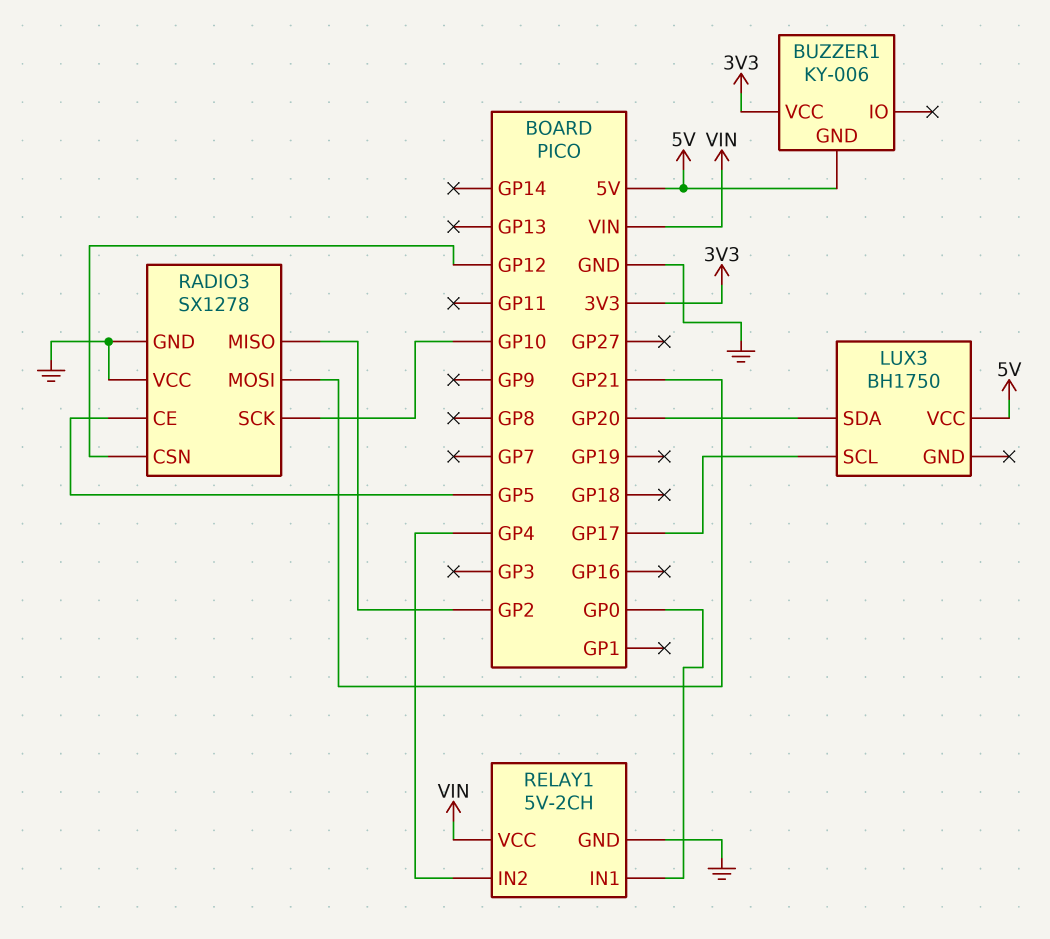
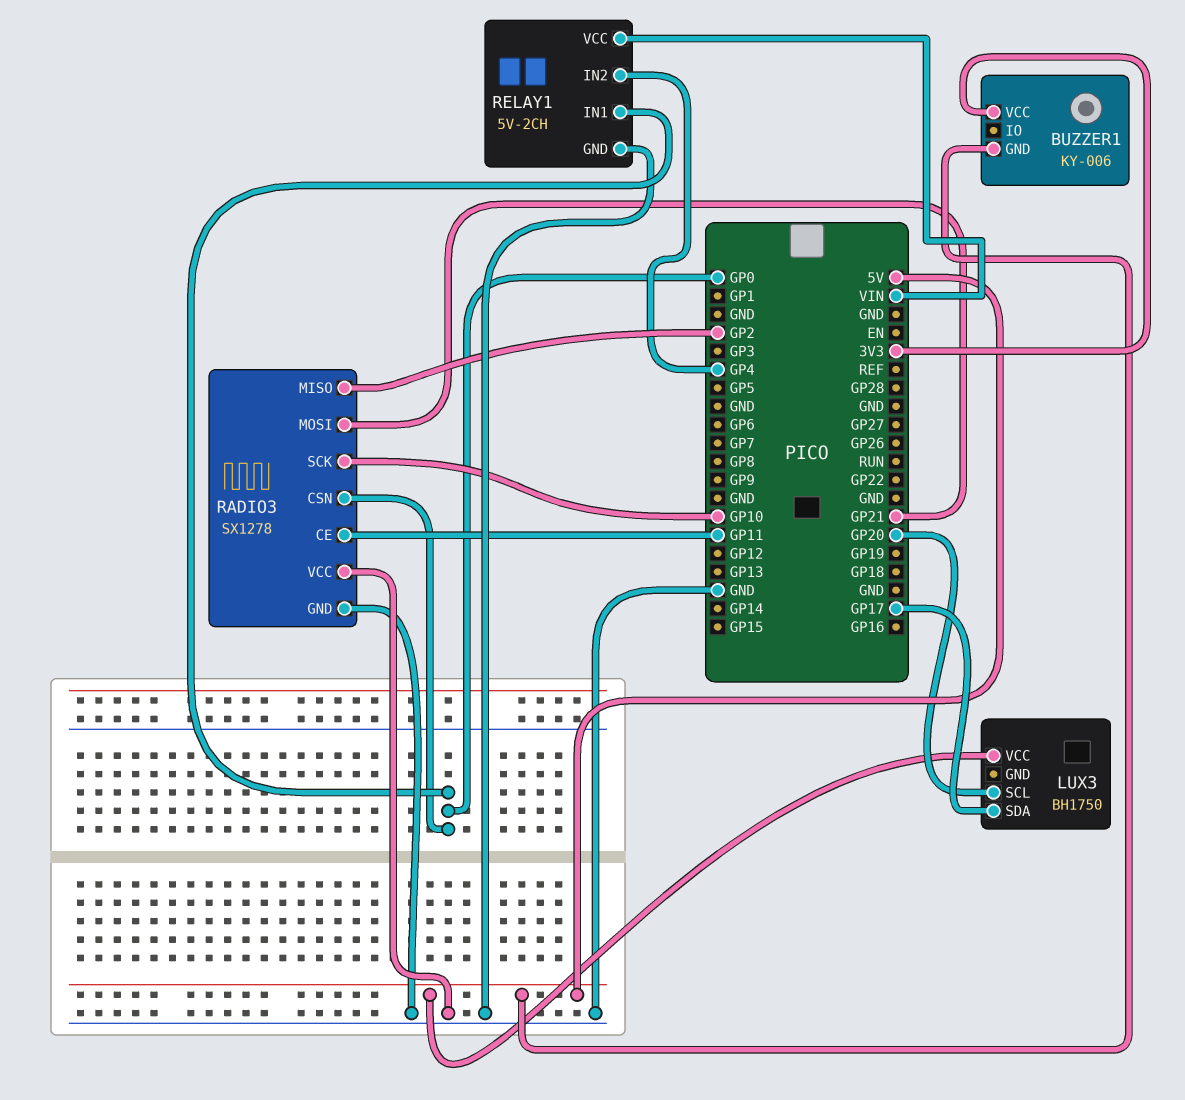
LUX3 pin SCL: GP17 -> GP20
LUX3 pin SDA: GP20 -> GP17
RADIO3 pin CE: GP5 -> GP11
RADIO3 pin CSN: GP12 -> GP0

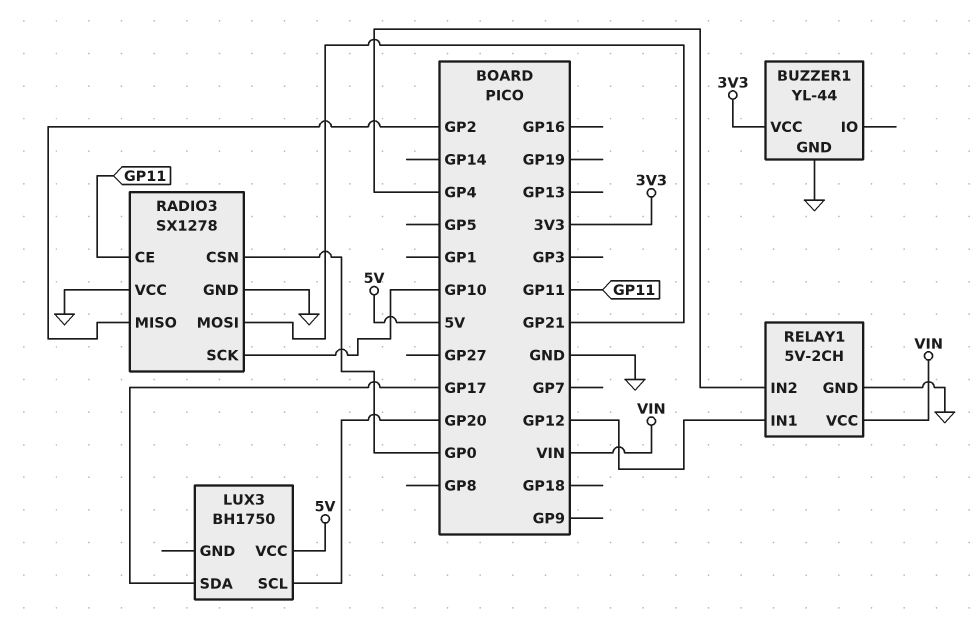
BUZZER1: KY-006 -> YL-44
BUZZER1 pin GND: 5V -> GND
RELAY1 pin IN1: GP0 -> GP12

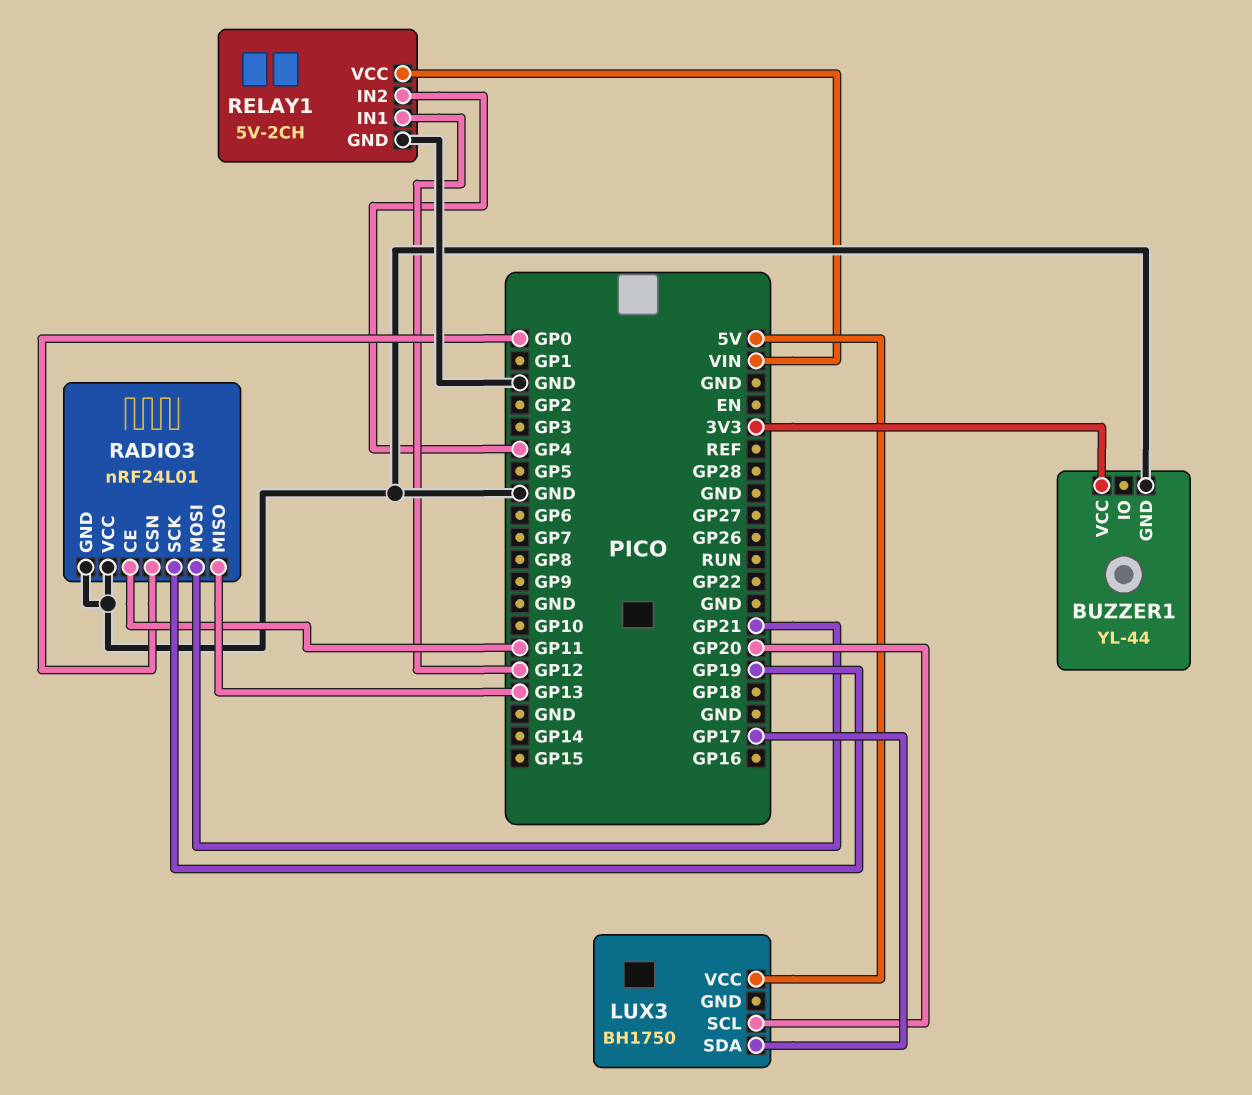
RADIO3: SX1278 -> nRF24L01
RADIO3 pin MISO: GP2 -> GP13
RADIO3 pin SCK: GP10 -> GP19

